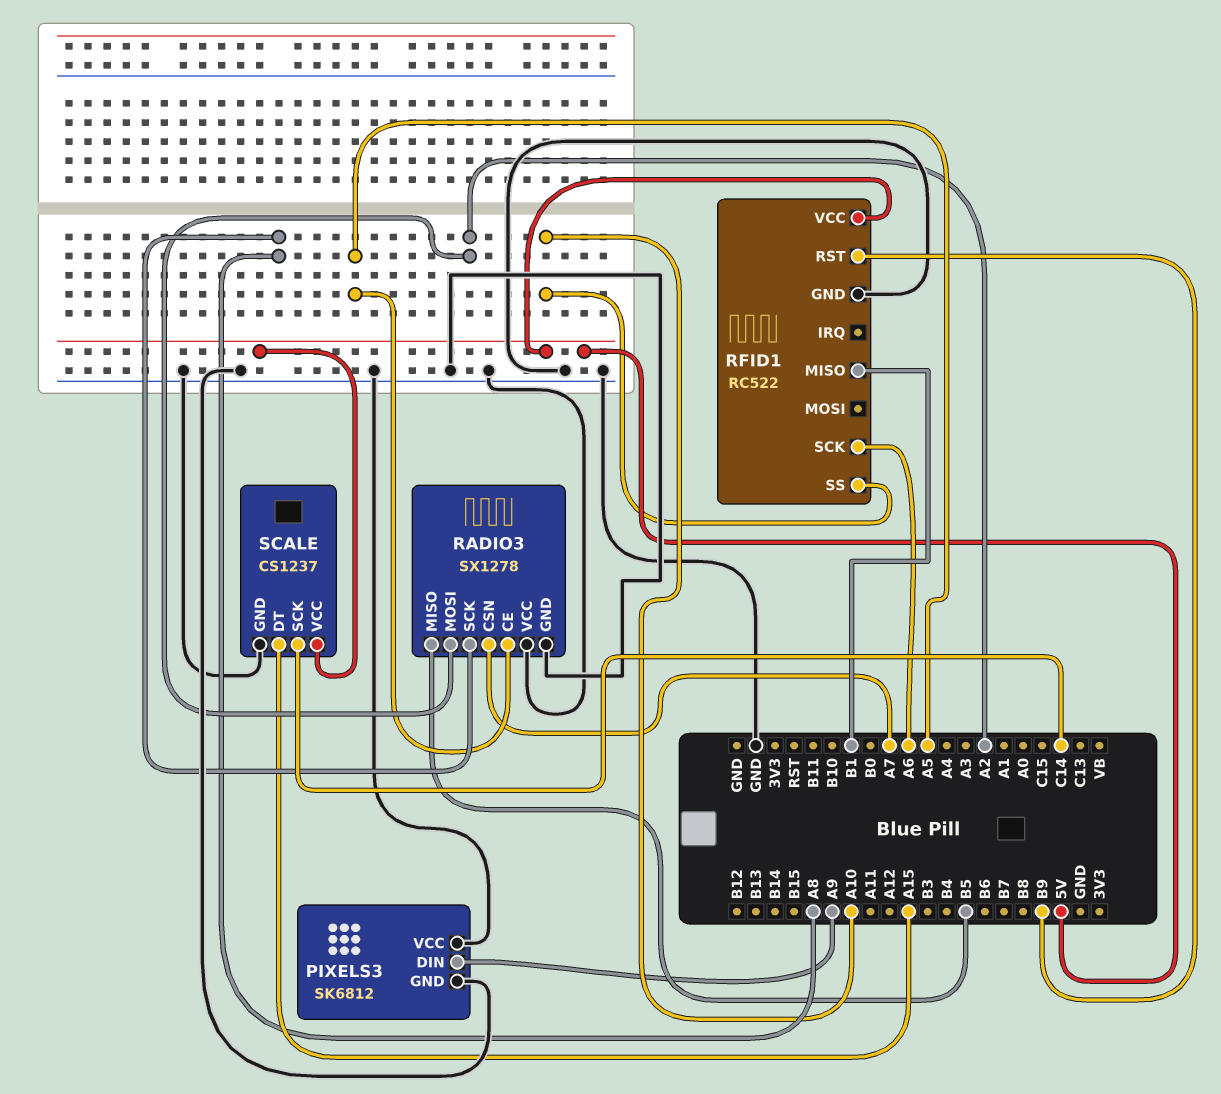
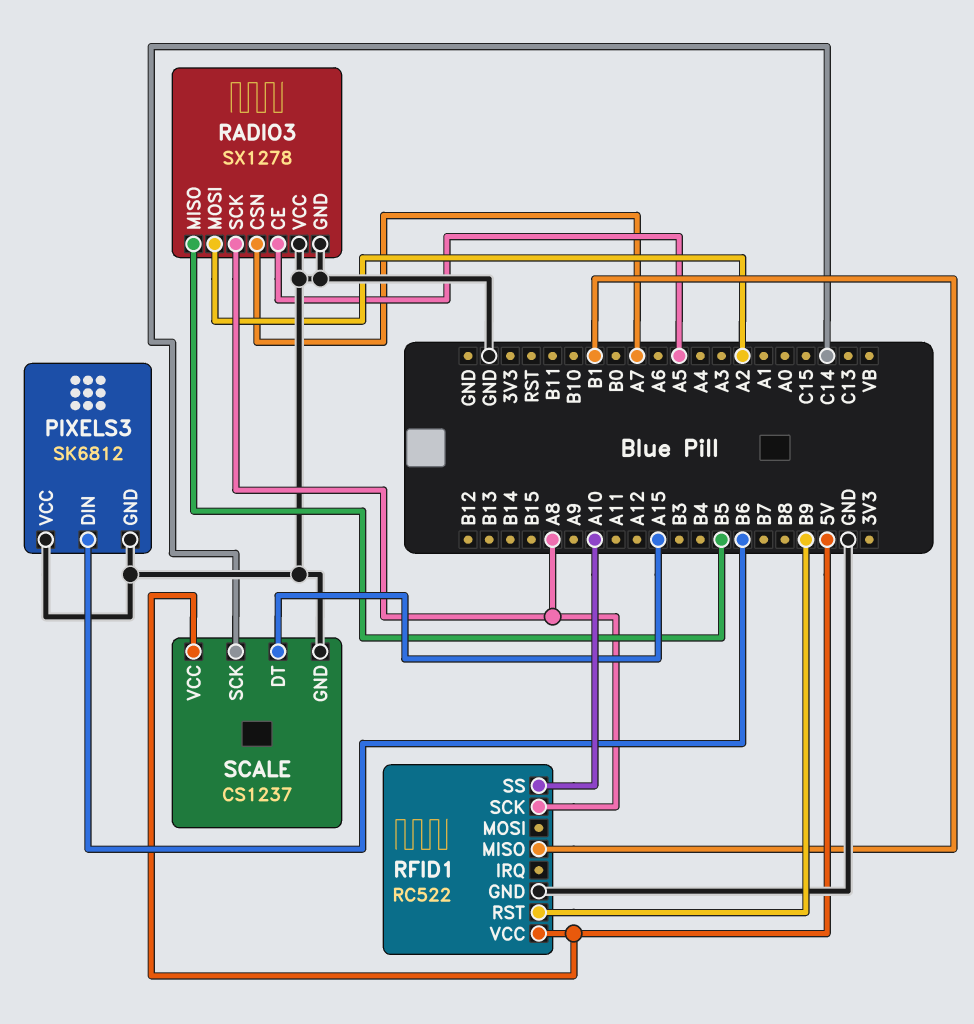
PIXELS3 pin DIN: A9 -> B6
RFID1 pin SCK: A6 -> A8

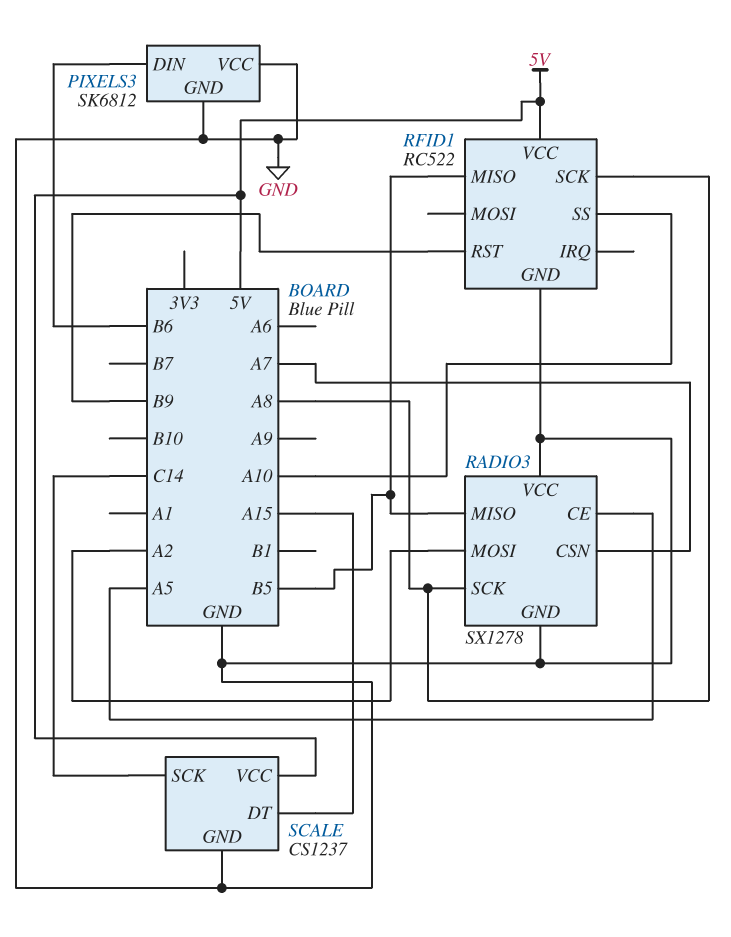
RFID1 pin MISO: B1 -> B5

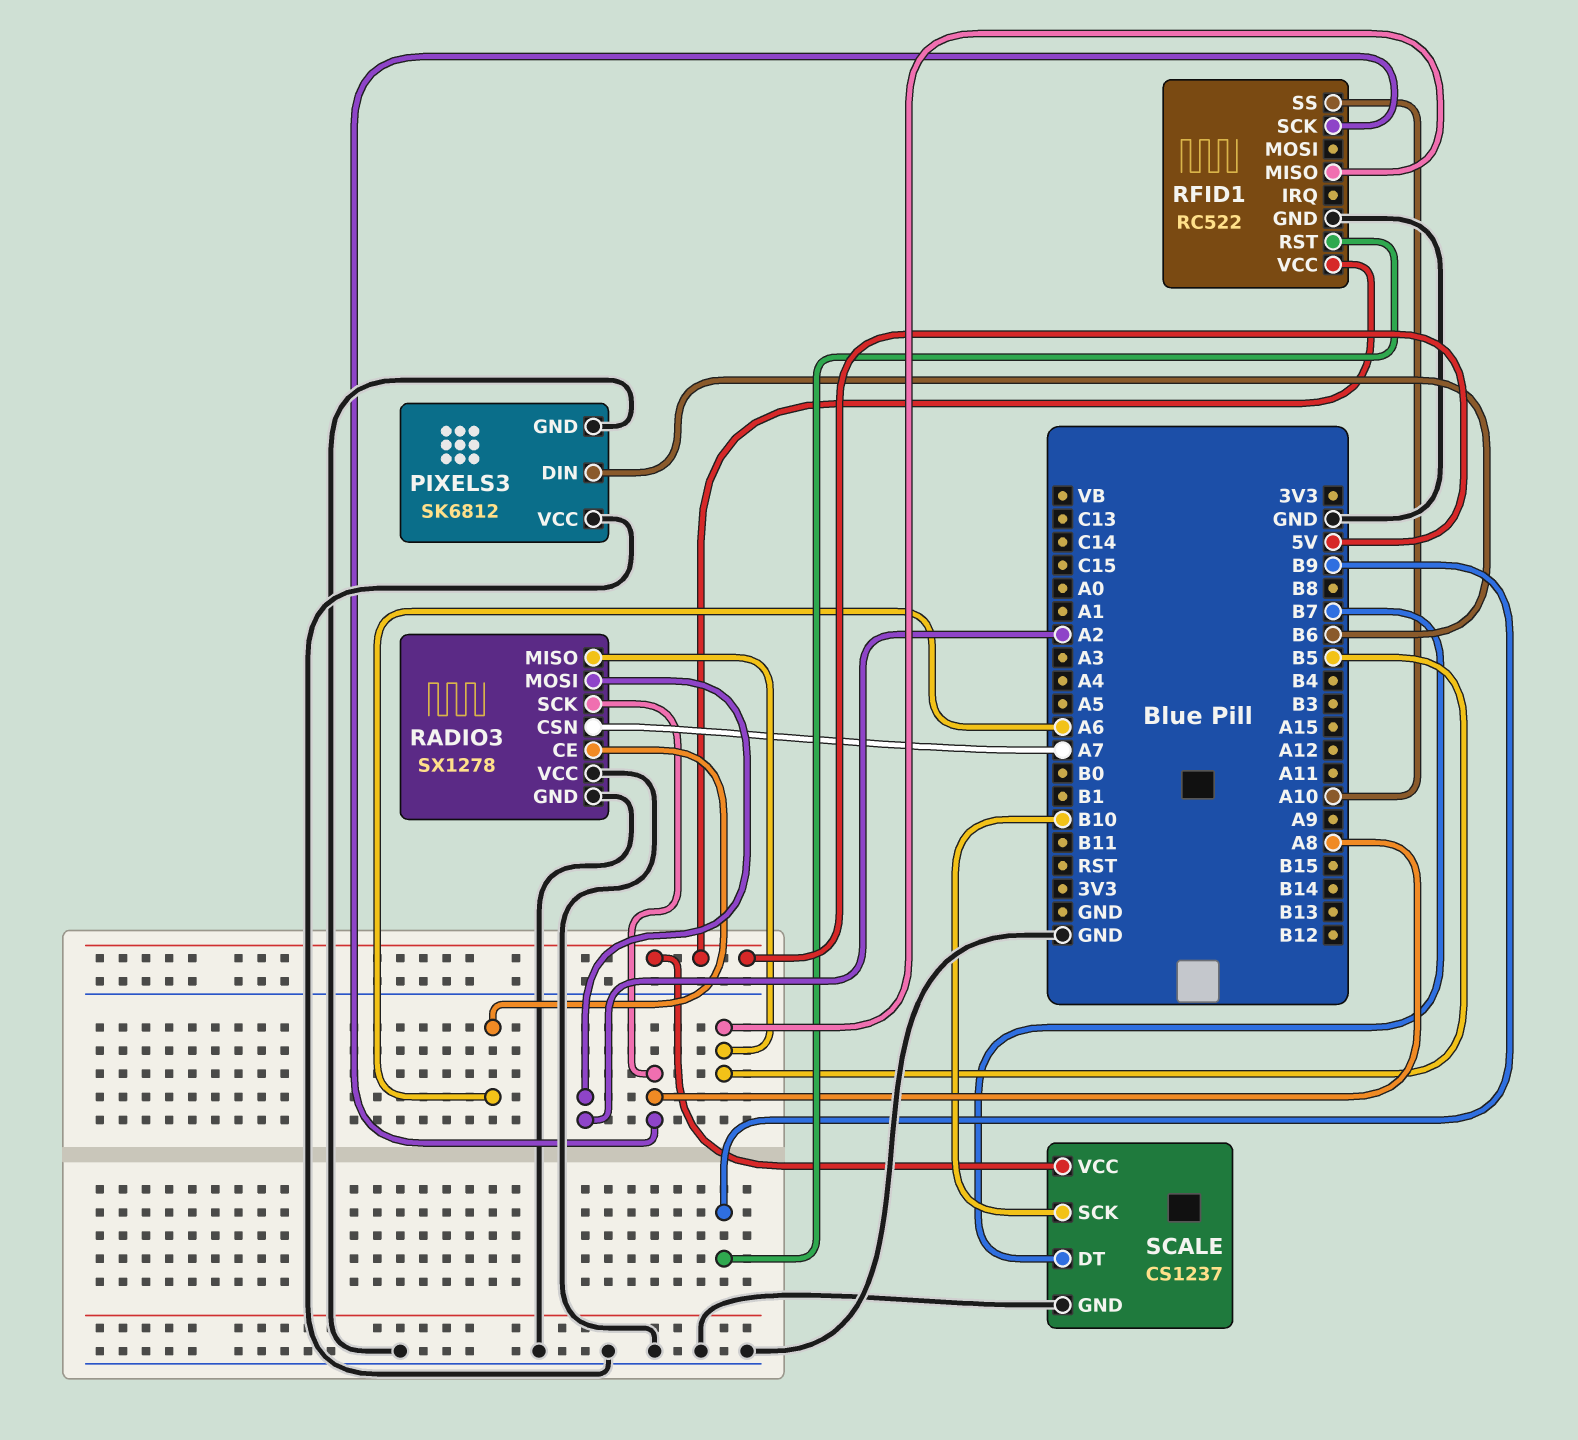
RADIO3 pin CE: A5 -> A6
SCALE pin DT: A15 -> B7
SCALE pin SCK: C14 -> B10

